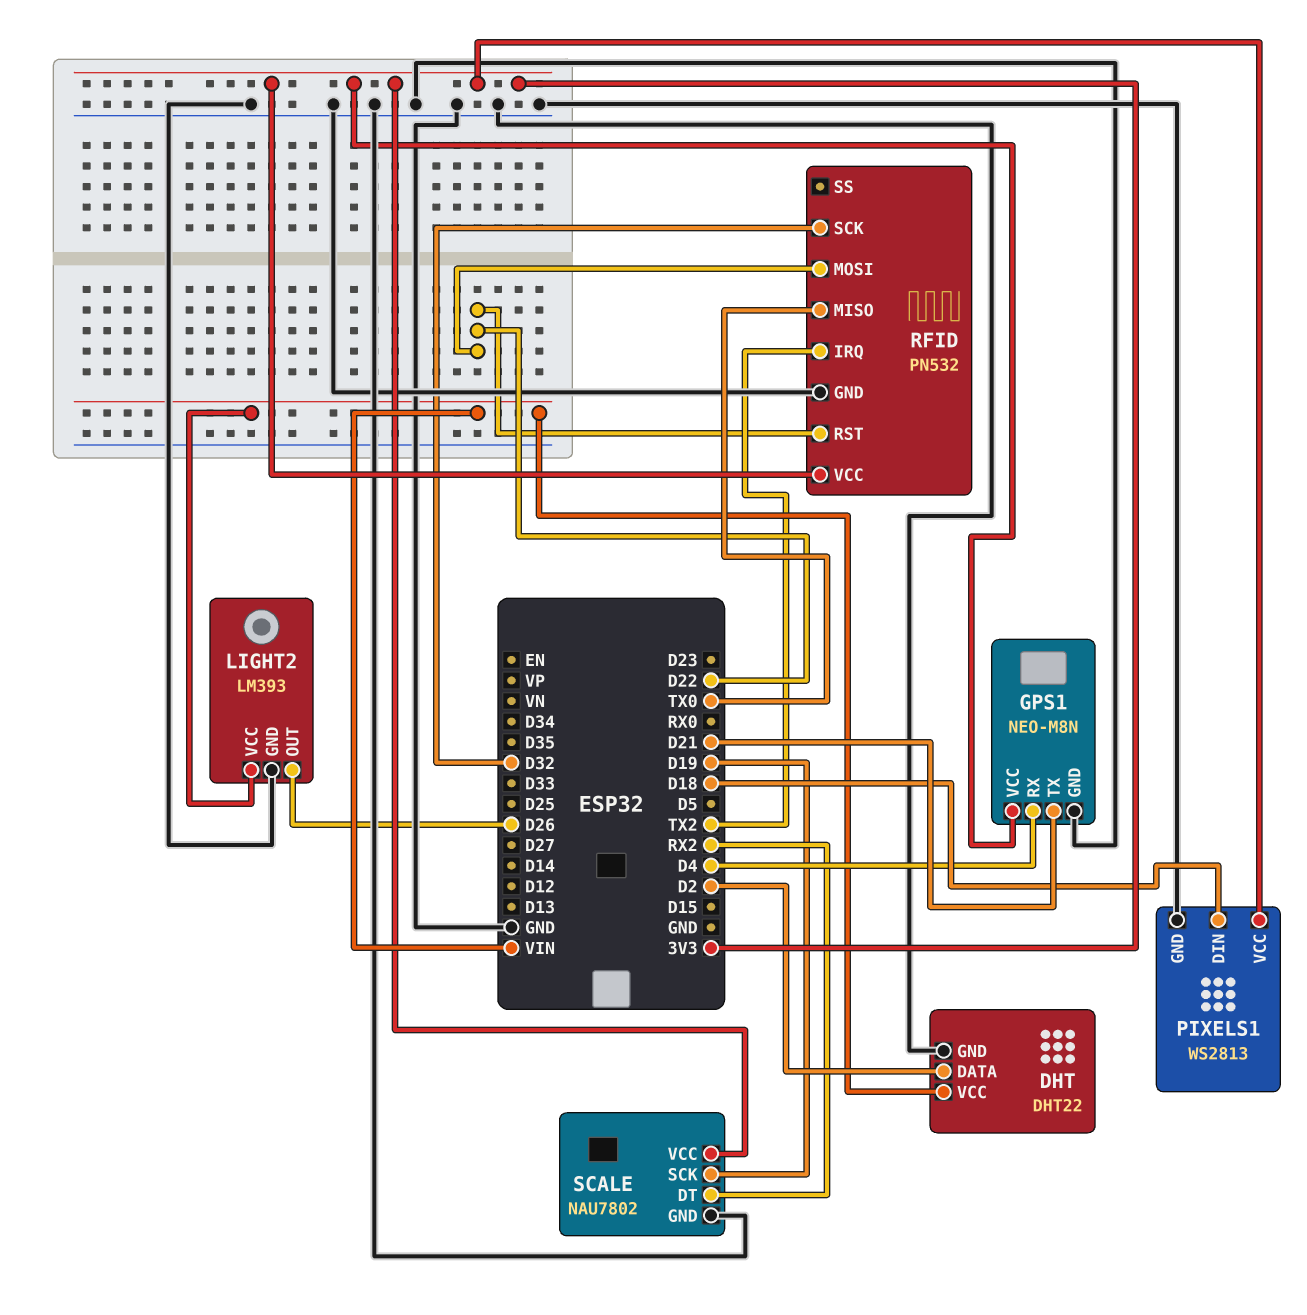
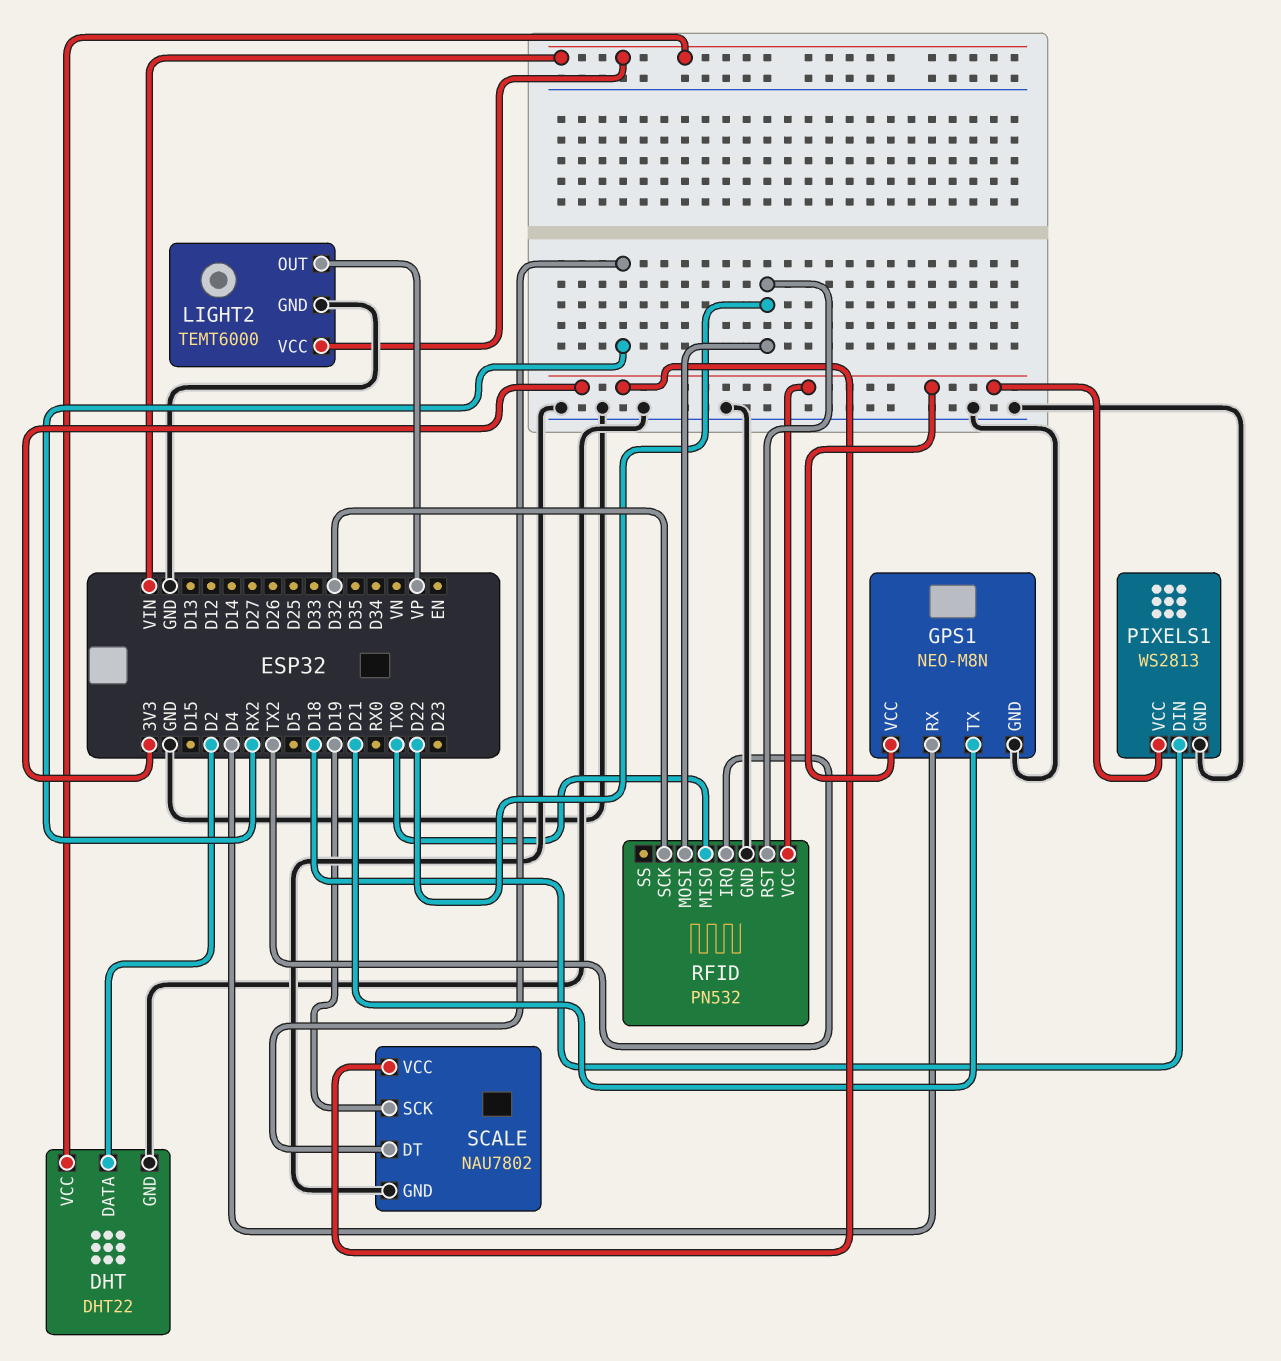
LIGHT2: LM393 -> TEMT6000
LIGHT2 pin OUT: D26 -> VP

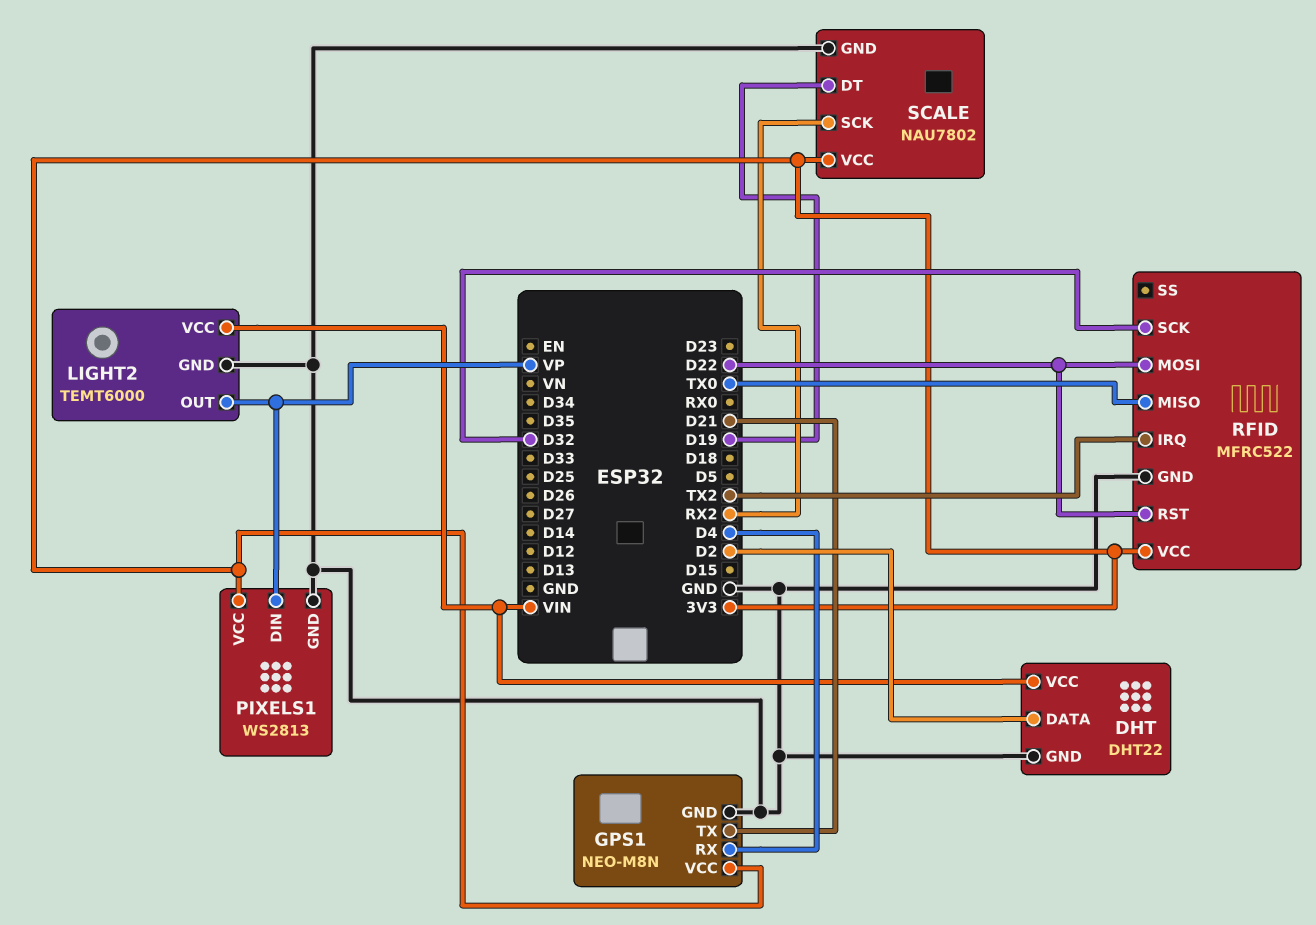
PIXELS1 pin DIN: D18 -> VP
RFID: PN532 -> MFRC522
SCALE pin DT: RX2 -> D19
SCALE pin SCK: D19 -> RX2

